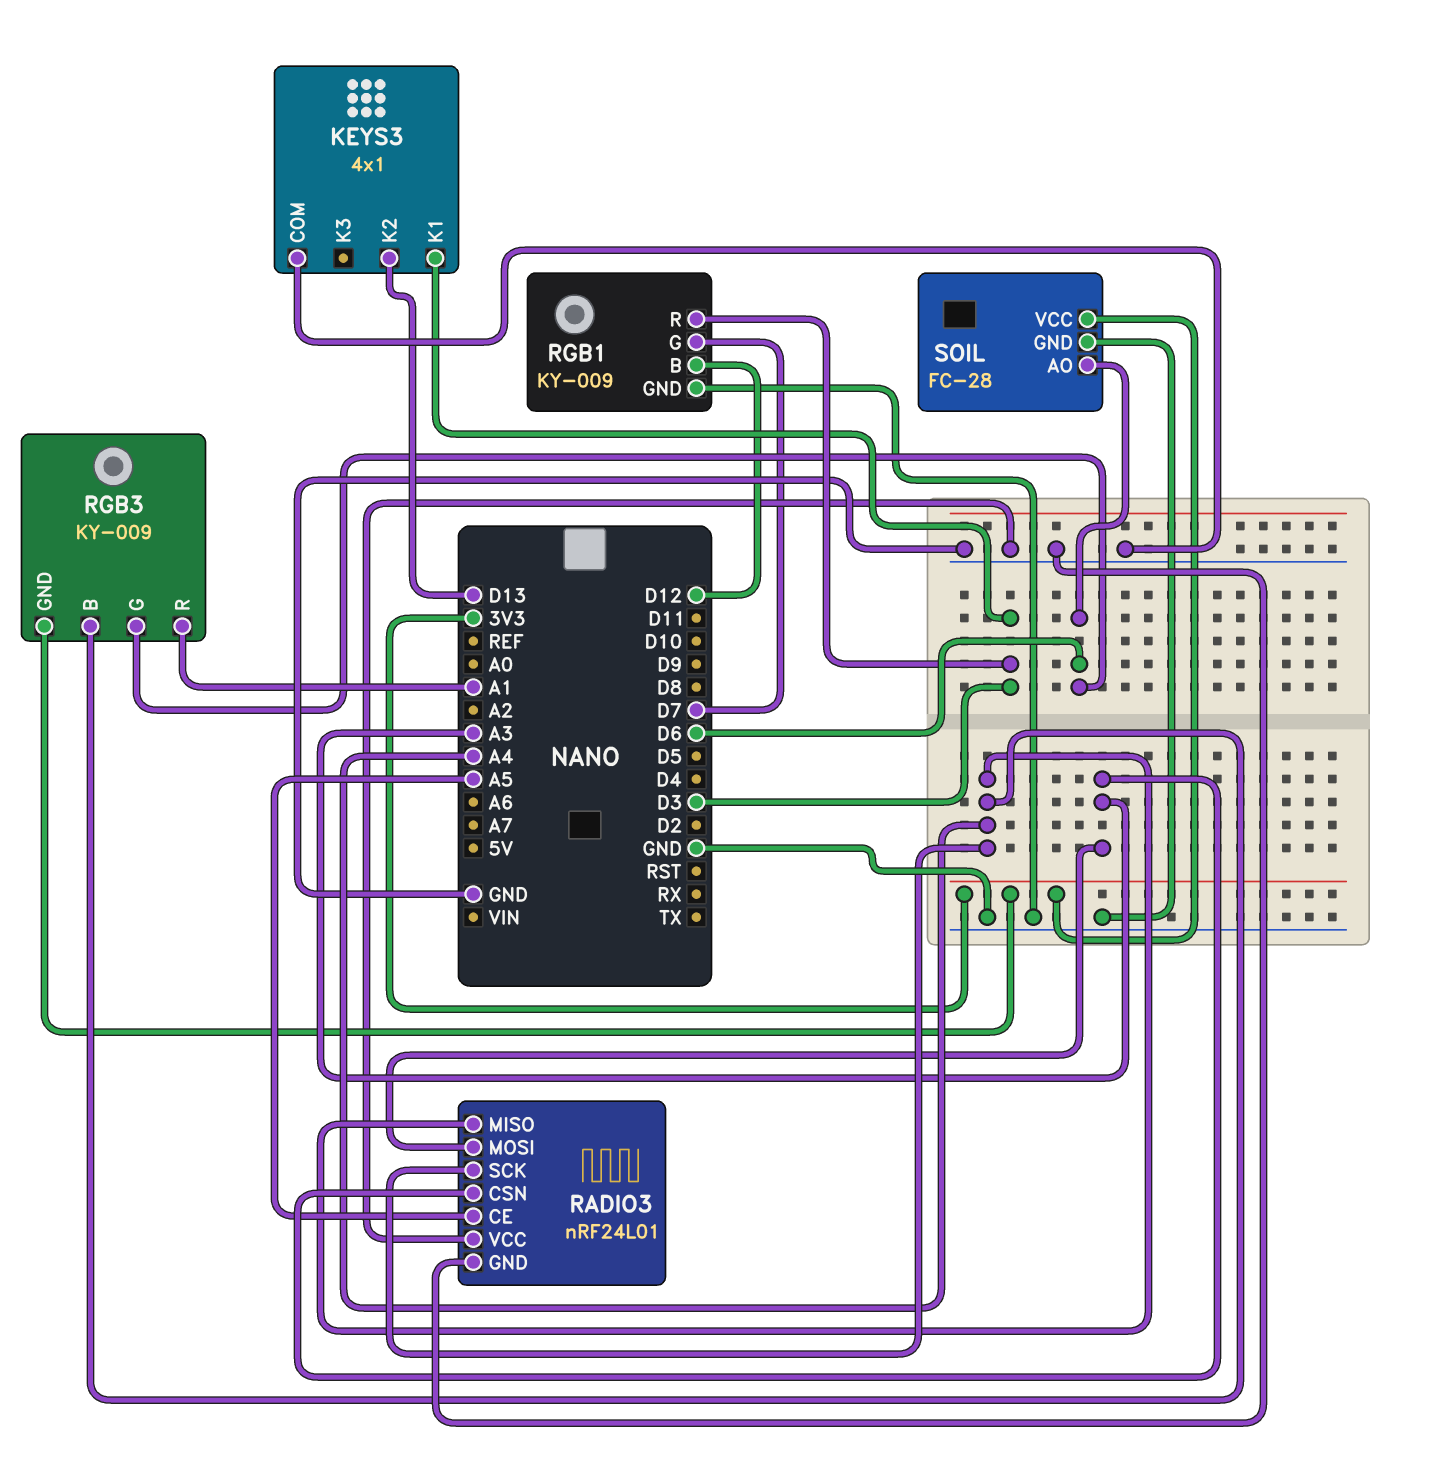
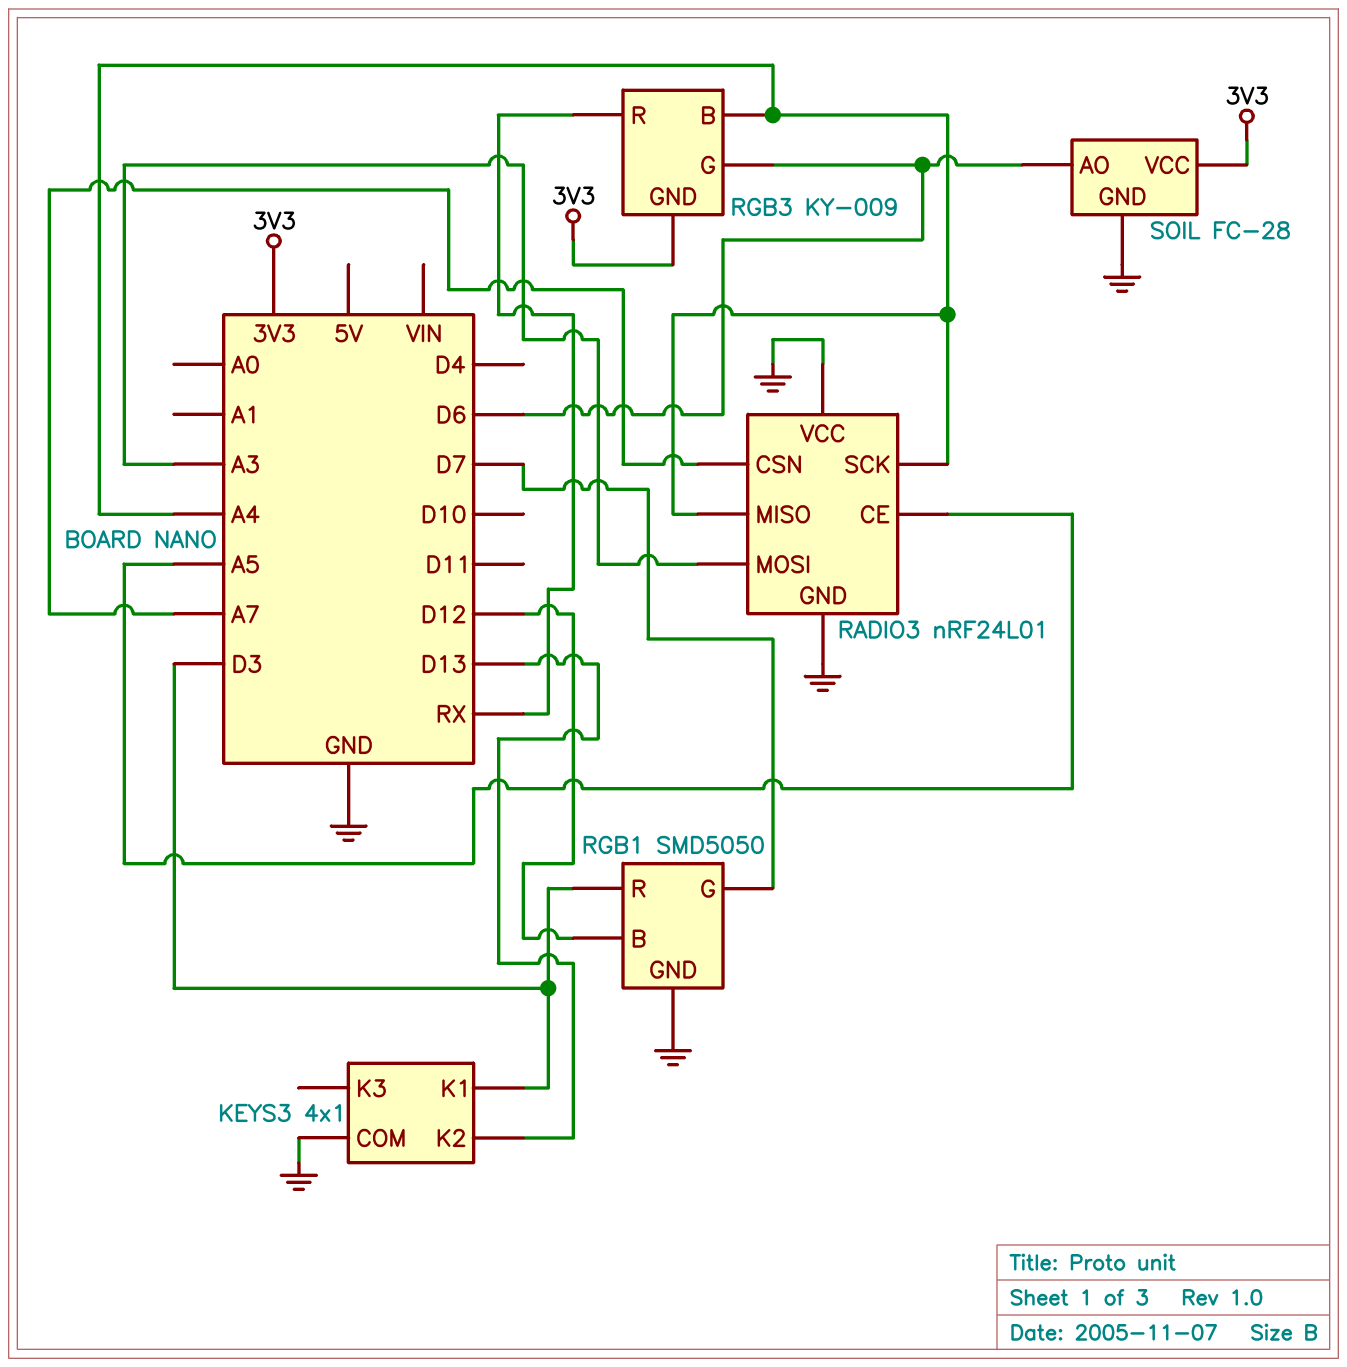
RADIO3 pin CSN: A3 -> A7
RGB1: KY-009 -> SMD5050
RGB3 pin R: A1 -> RX

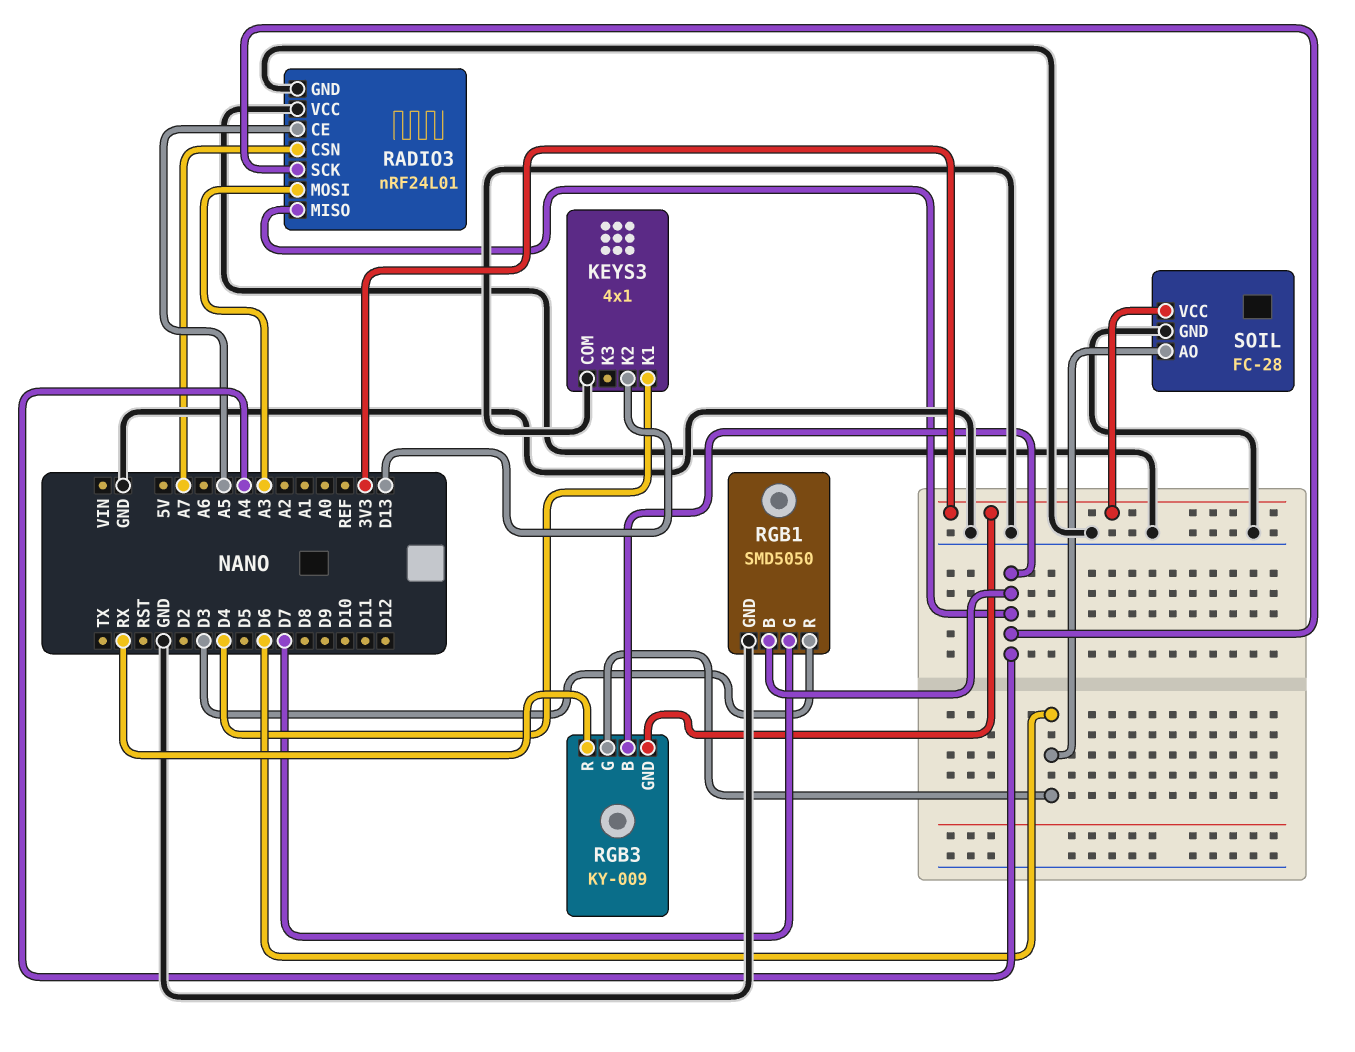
KEYS3 pin K1: D3 -> D4
RGB1 pin B: D12 -> A4

